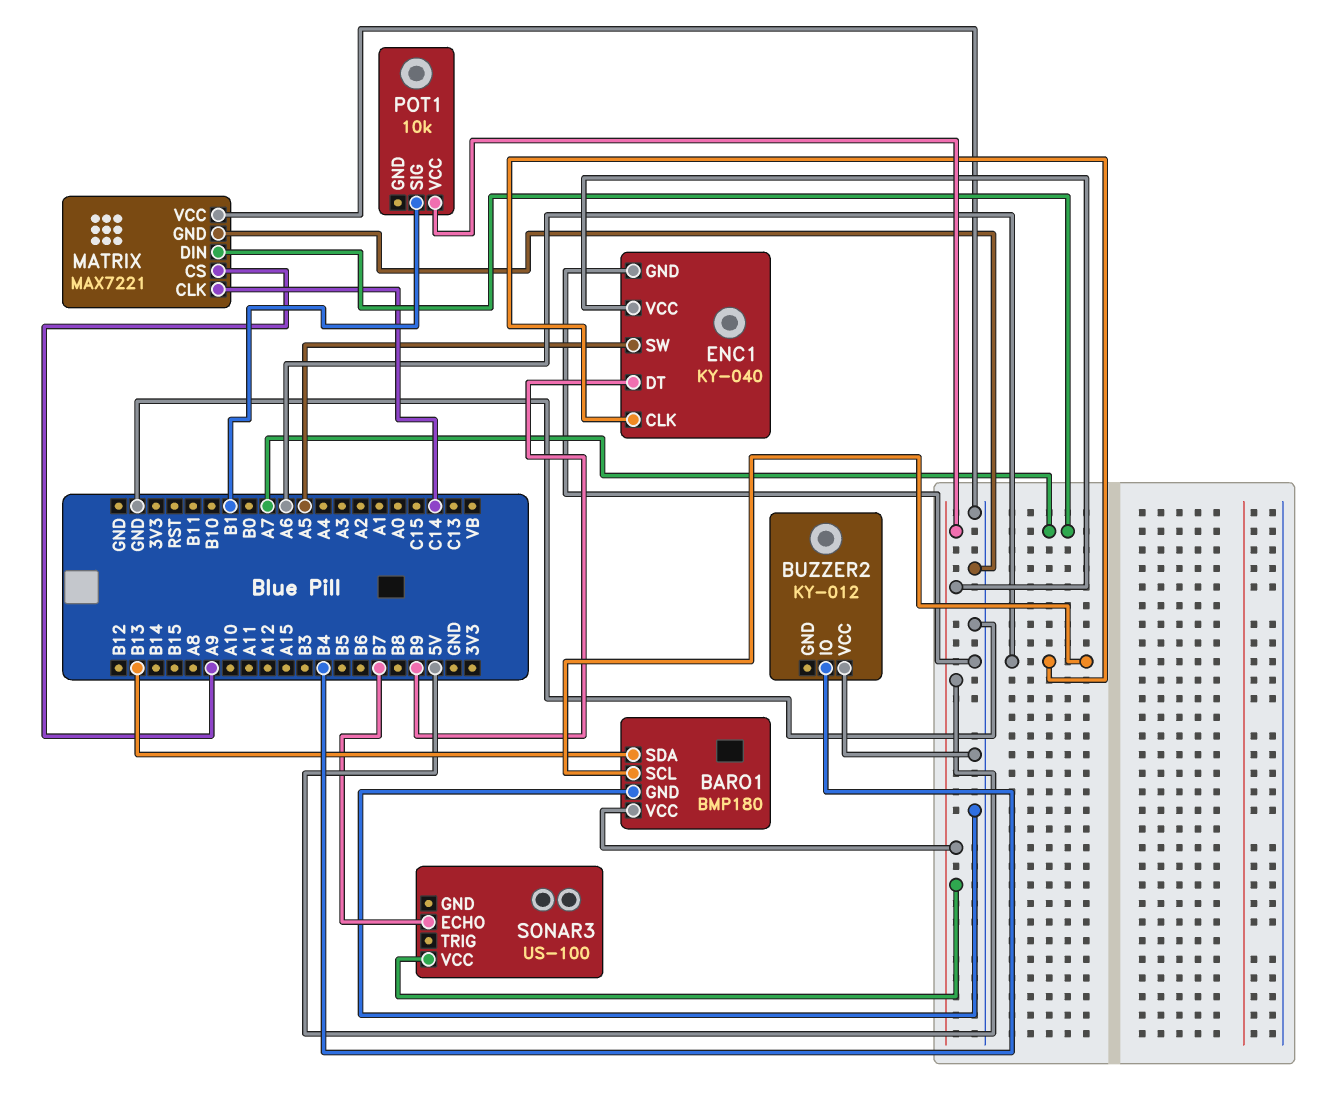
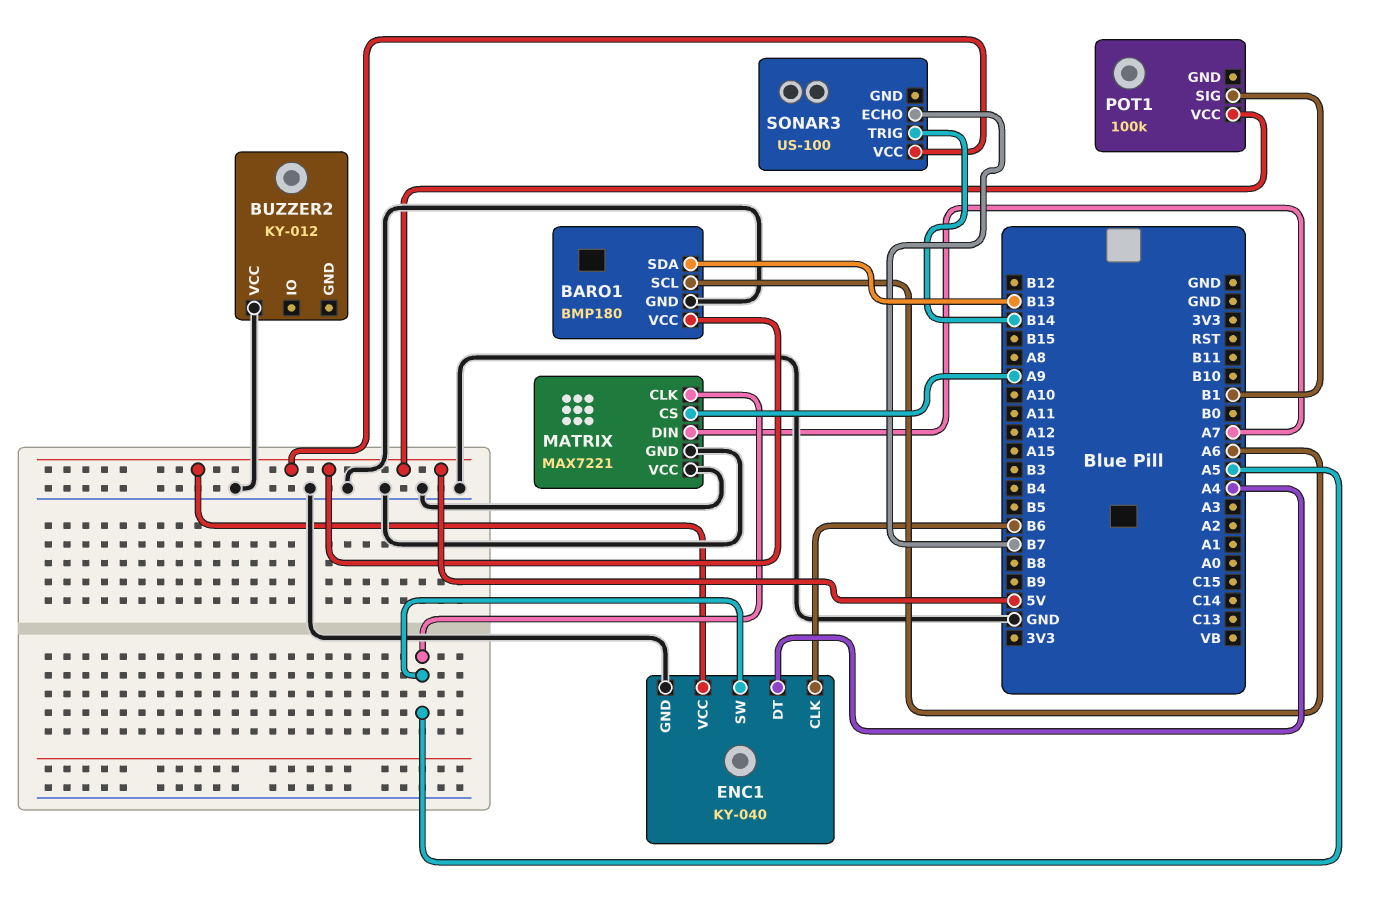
BUZZER2 pin IO: B4 -> none
ENC1 pin CLK: A6 -> B6
ENC1 pin DT: B9 -> A4
MATRIX pin CLK: C14 -> A5
POT1: 10k -> 100k
SONAR3 pin TRIG: none -> B14

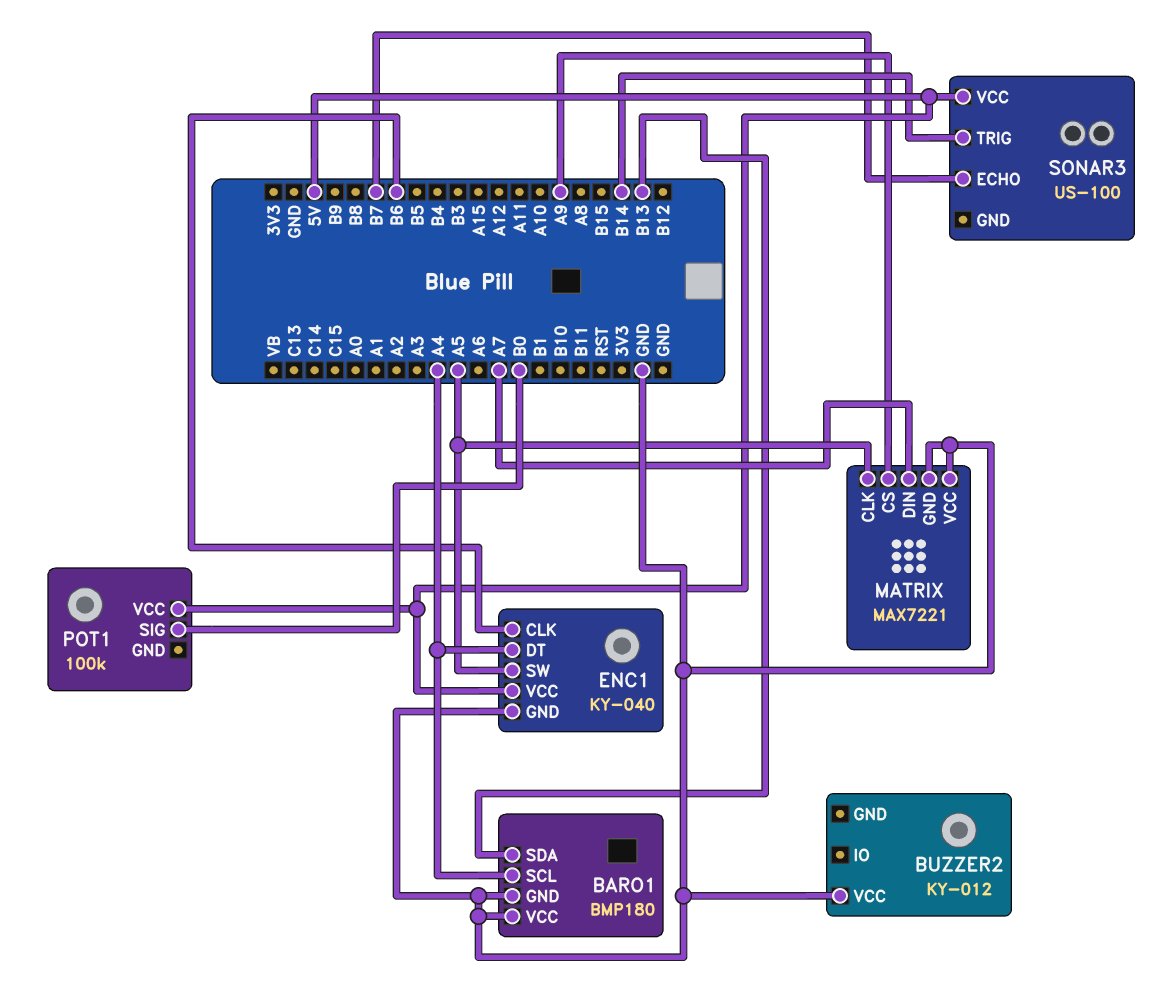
BARO1 pin SCL: A6 -> A4
BARO1 pin VCC: 5V -> GND
POT1 pin SIG: B1 -> B0

